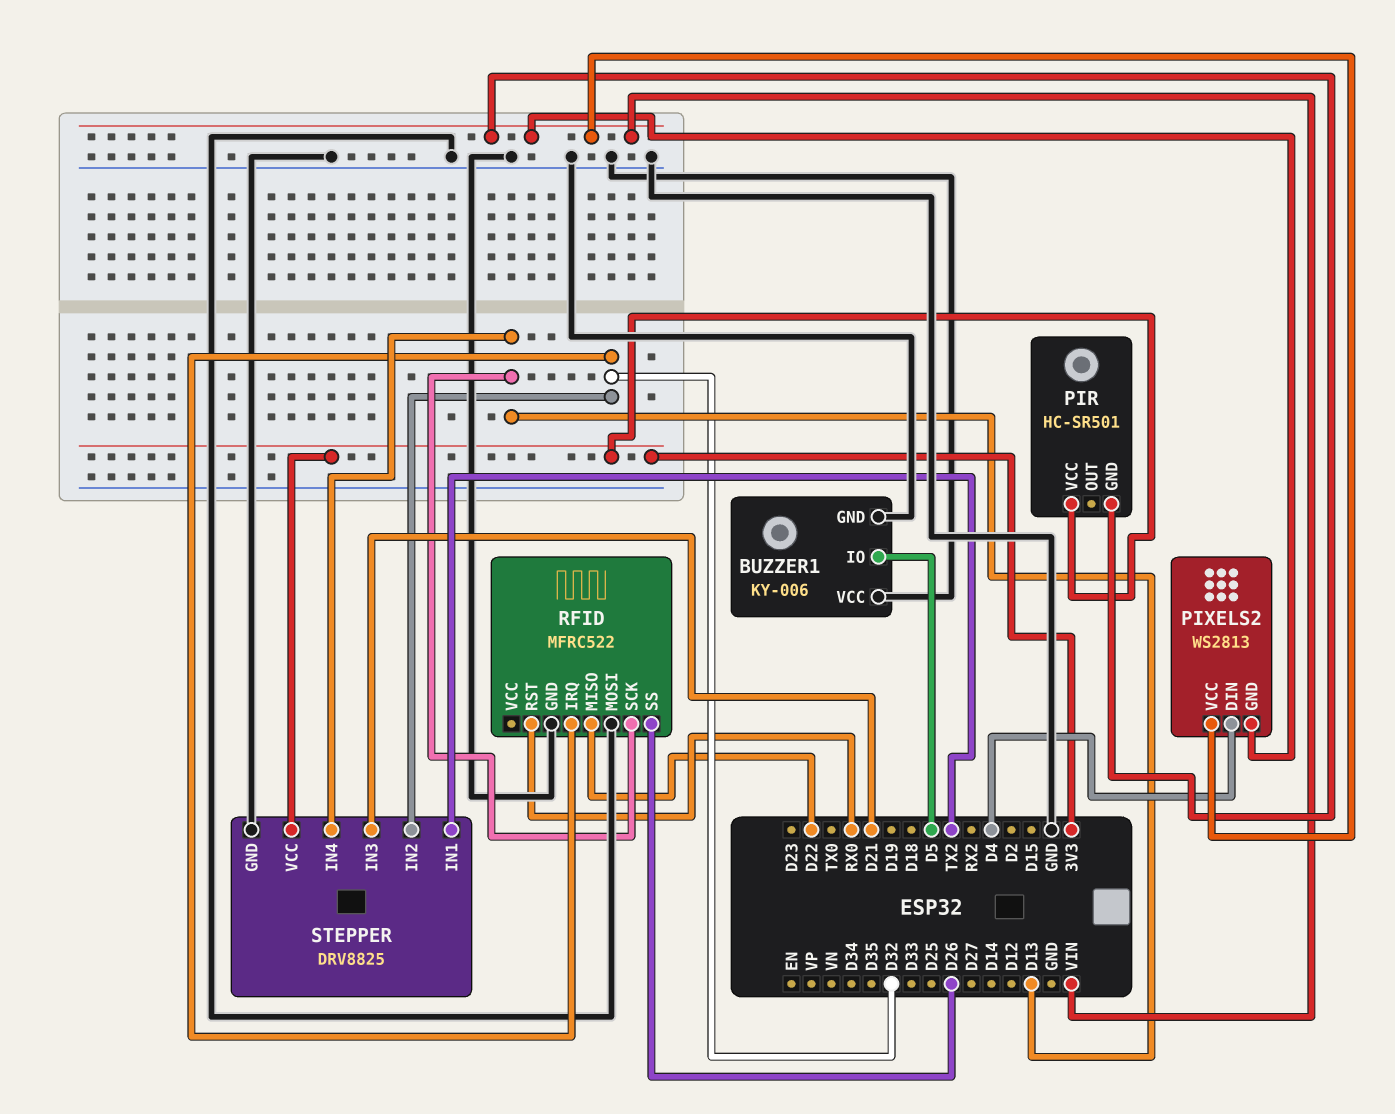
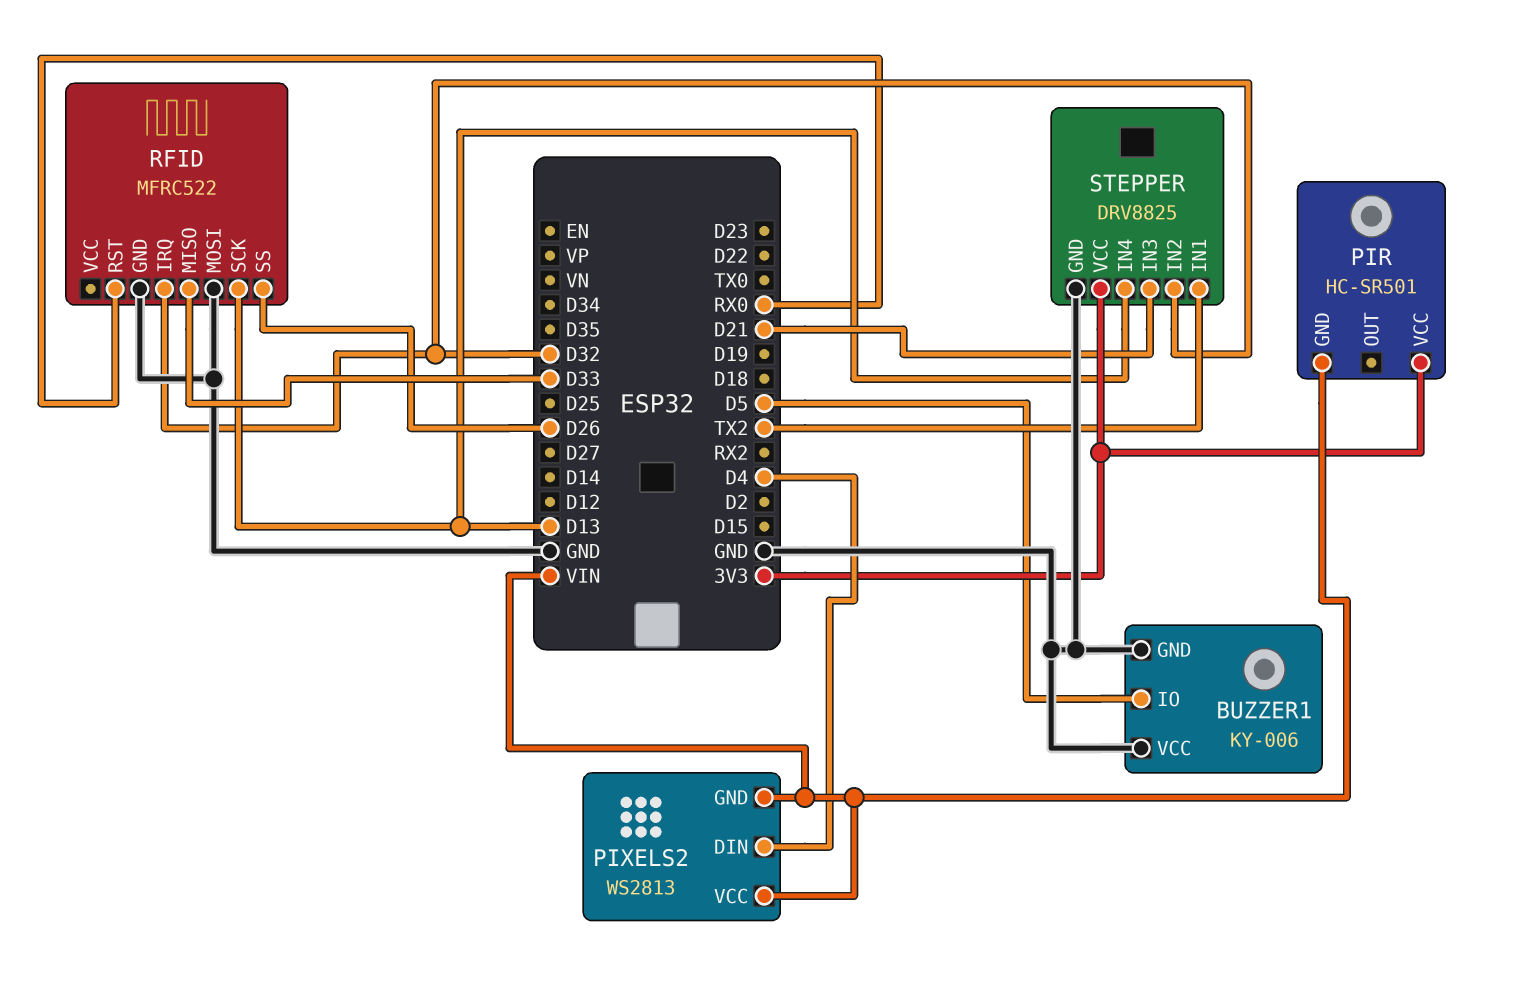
RFID pin MISO: D22 -> D33

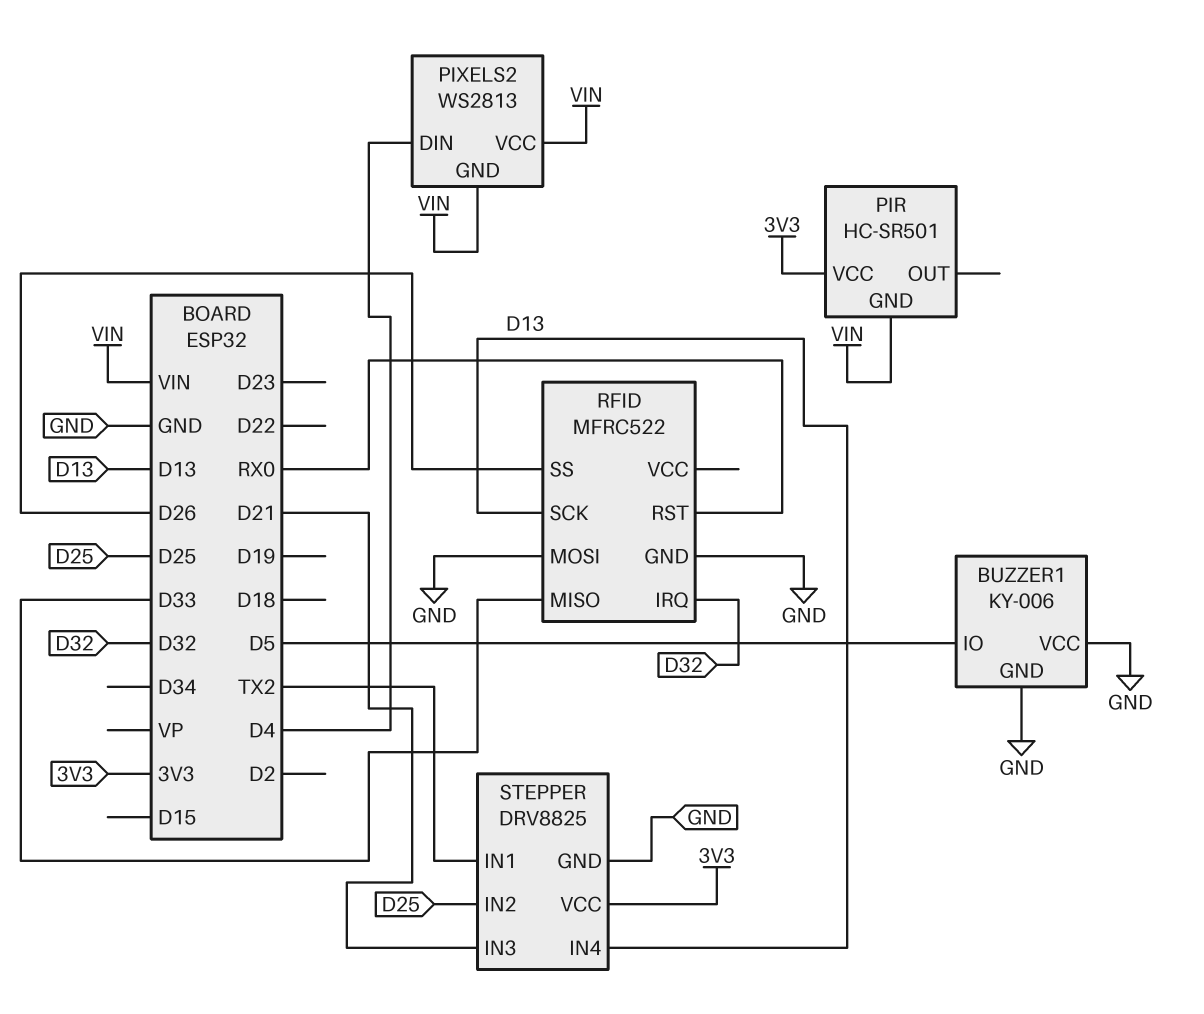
STEPPER pin IN2: D32 -> D25

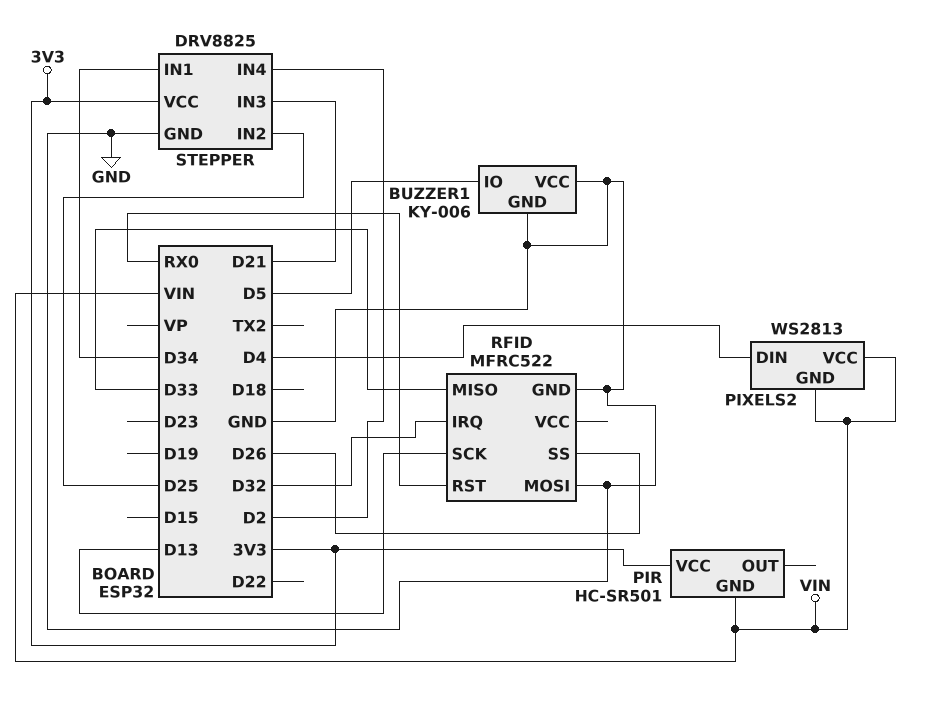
STEPPER pin IN1: TX2 -> D34
STEPPER pin IN4: D13 -> D2

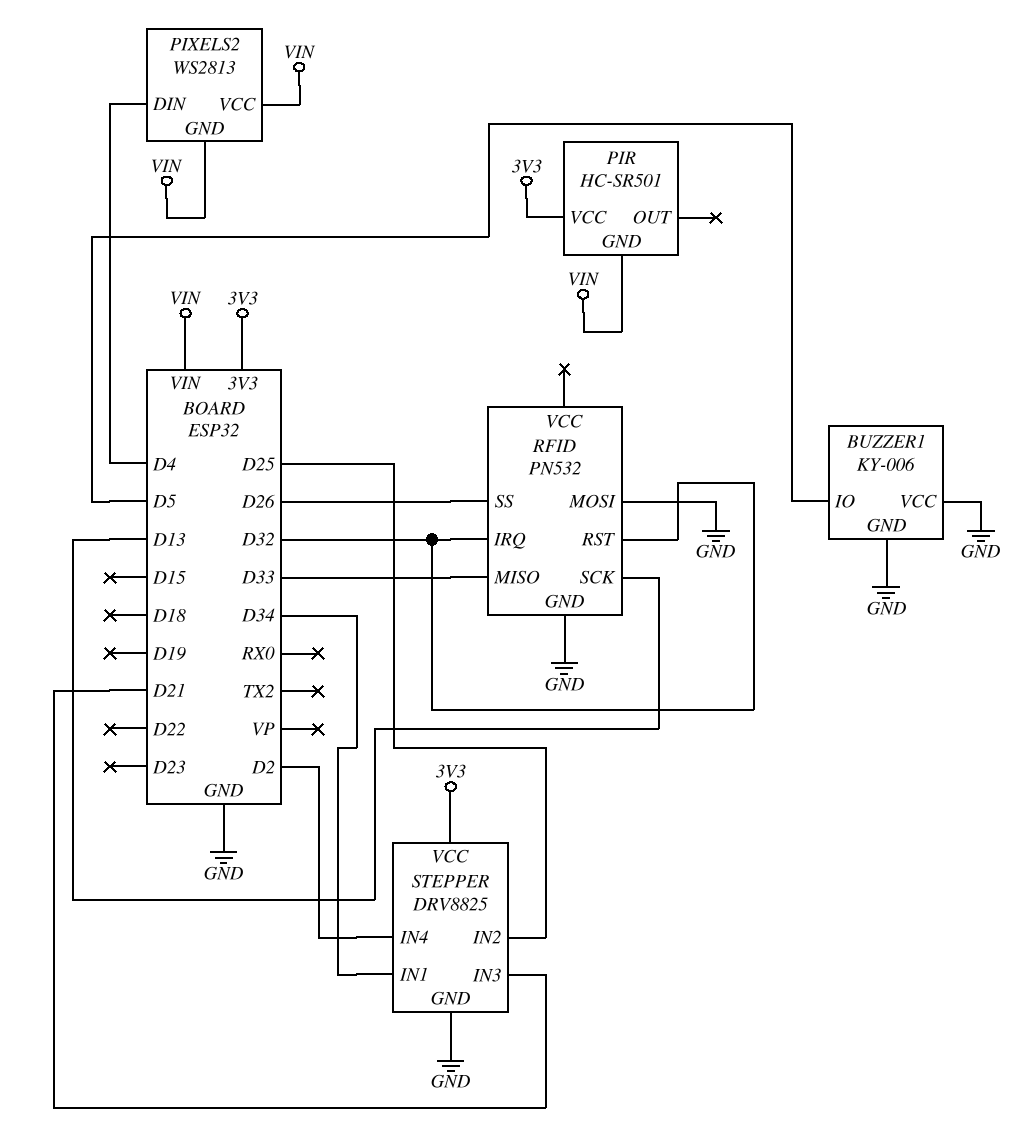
RFID: MFRC522 -> PN532
RFID pin RST: RX0 -> D32

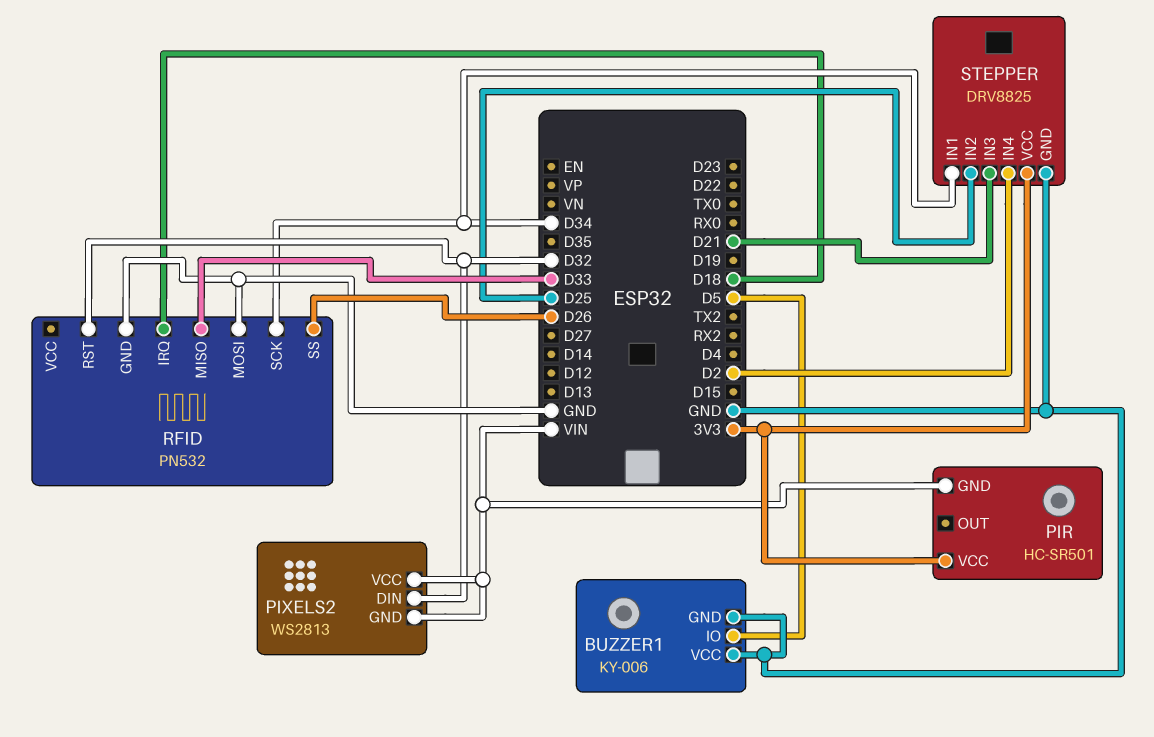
PIXELS2 pin DIN: D4 -> D32
RFID pin IRQ: D32 -> D18
RFID pin SCK: D13 -> D34

